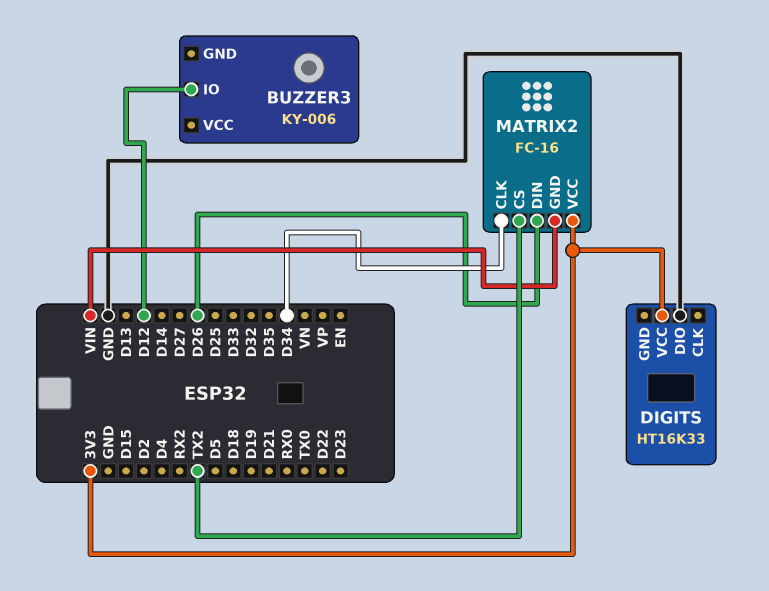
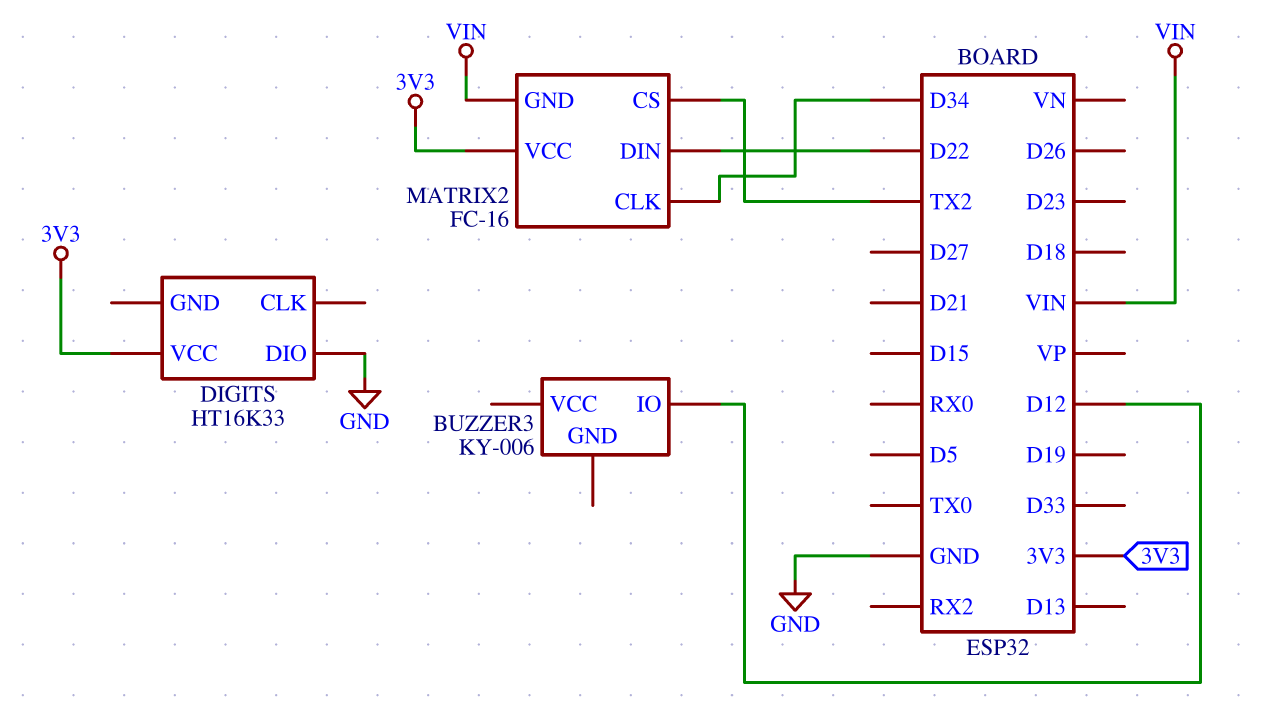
MATRIX2 pin DIN: D26 -> D22

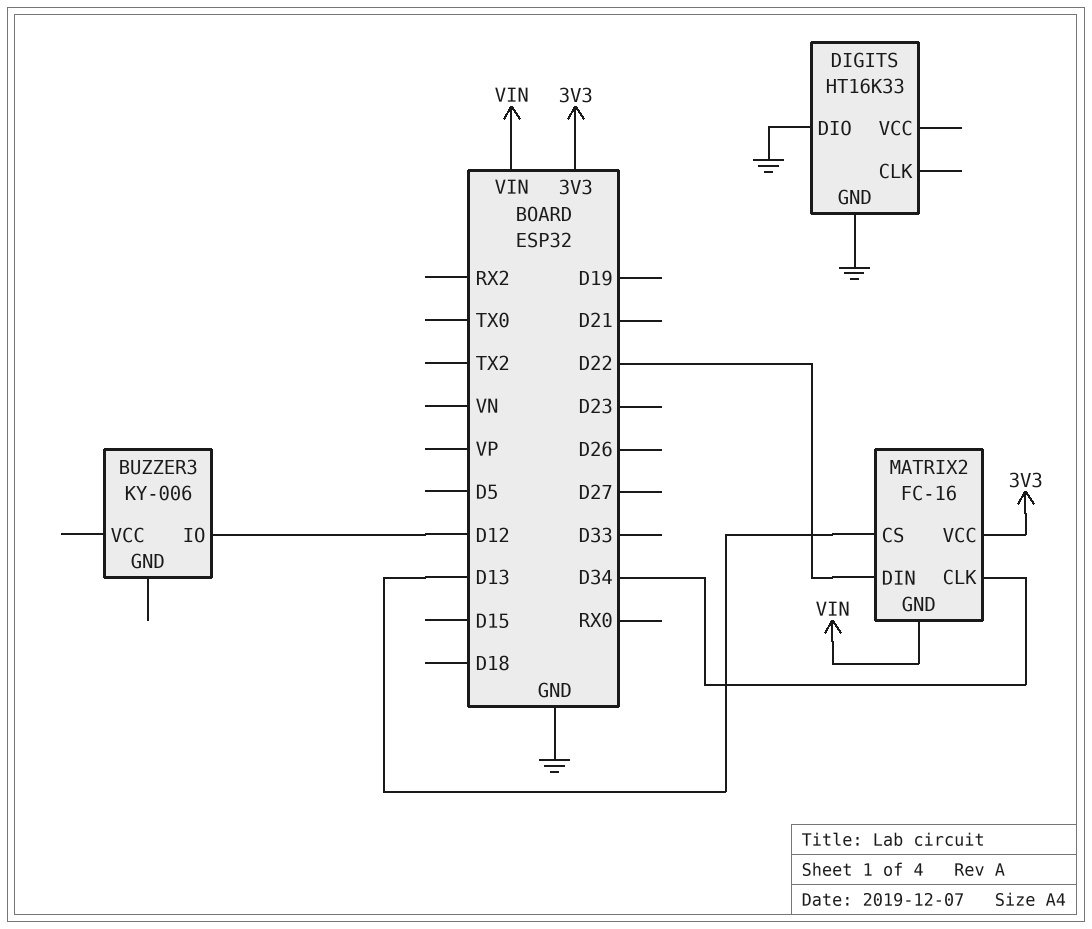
DIGITS pin GND: none -> GND
DIGITS pin VCC: 3V3 -> none
MATRIX2 pin CS: TX2 -> D13

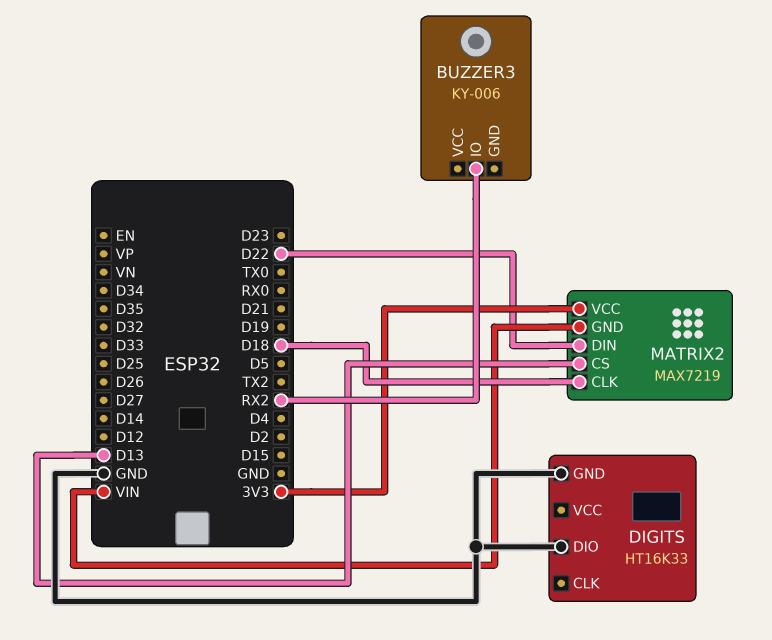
BUZZER3 pin IO: D12 -> RX2
MATRIX2: FC-16 -> MAX7219
MATRIX2 pin CLK: D34 -> D18

